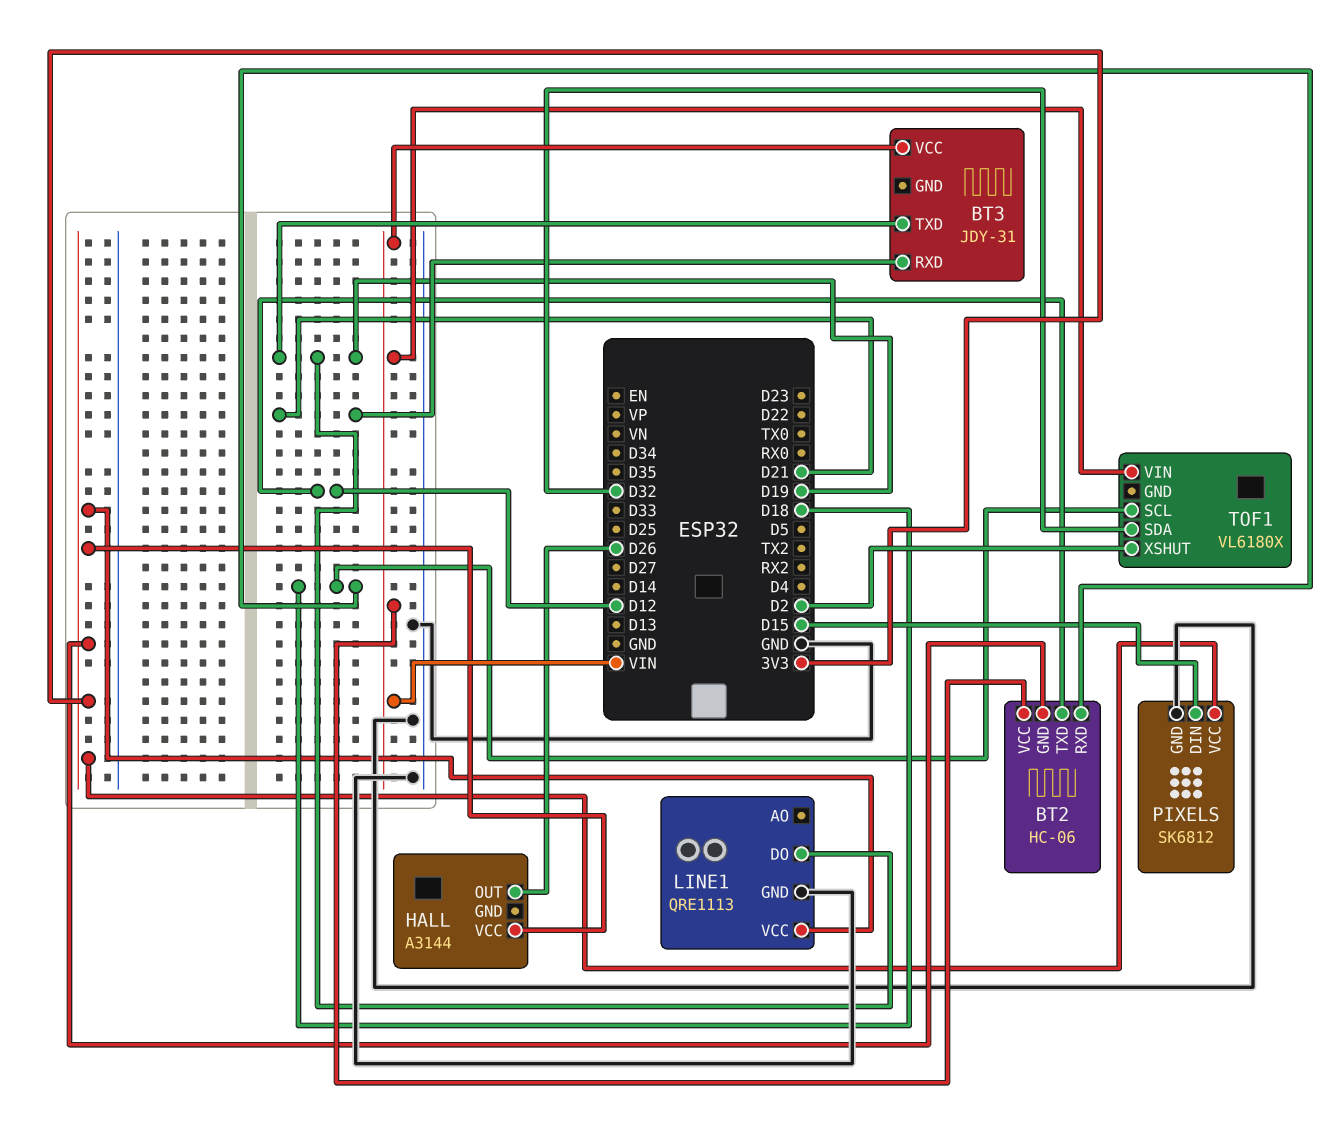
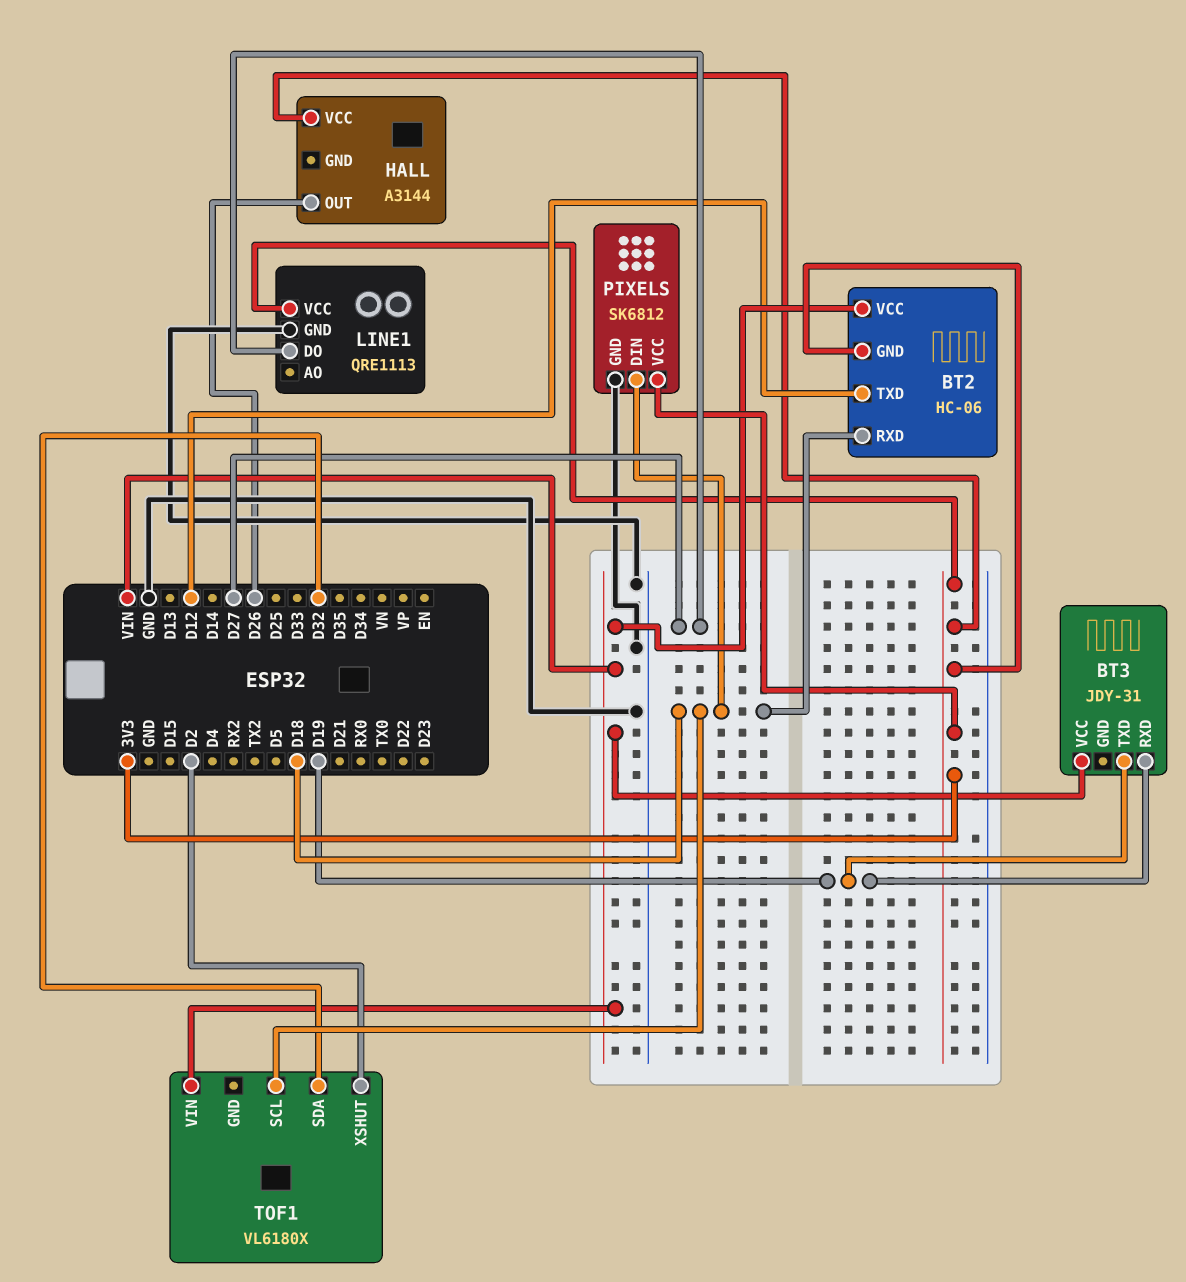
BT3 pin RXD: D21 -> D19
LINE1 pin DO: D19 -> D27
PIXELS pin DIN: D15 -> D18

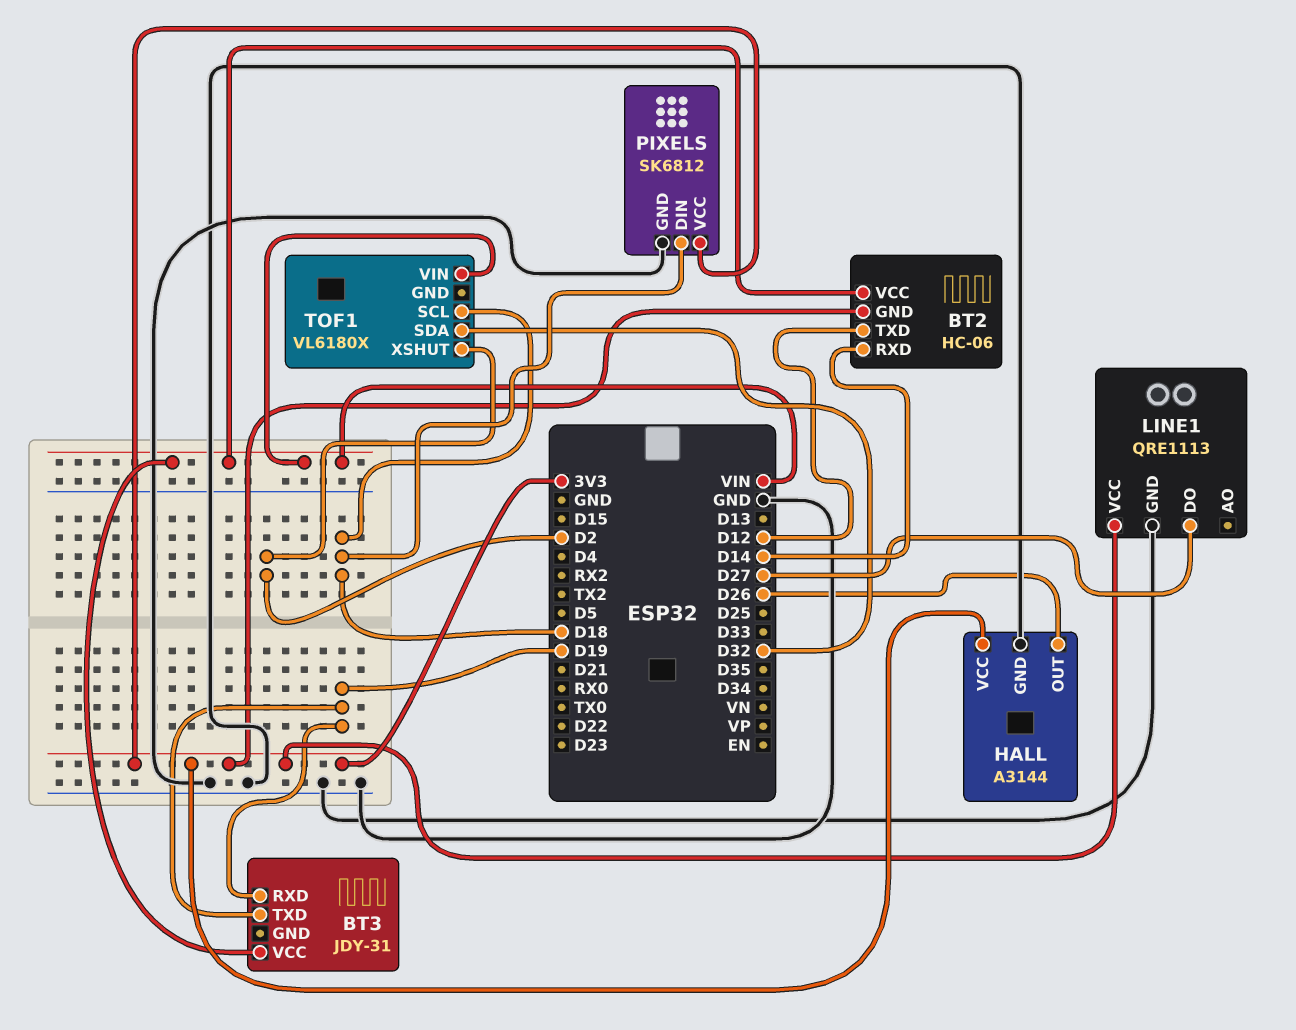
BT2 pin RXD: D18 -> D14
HALL pin GND: none -> GND

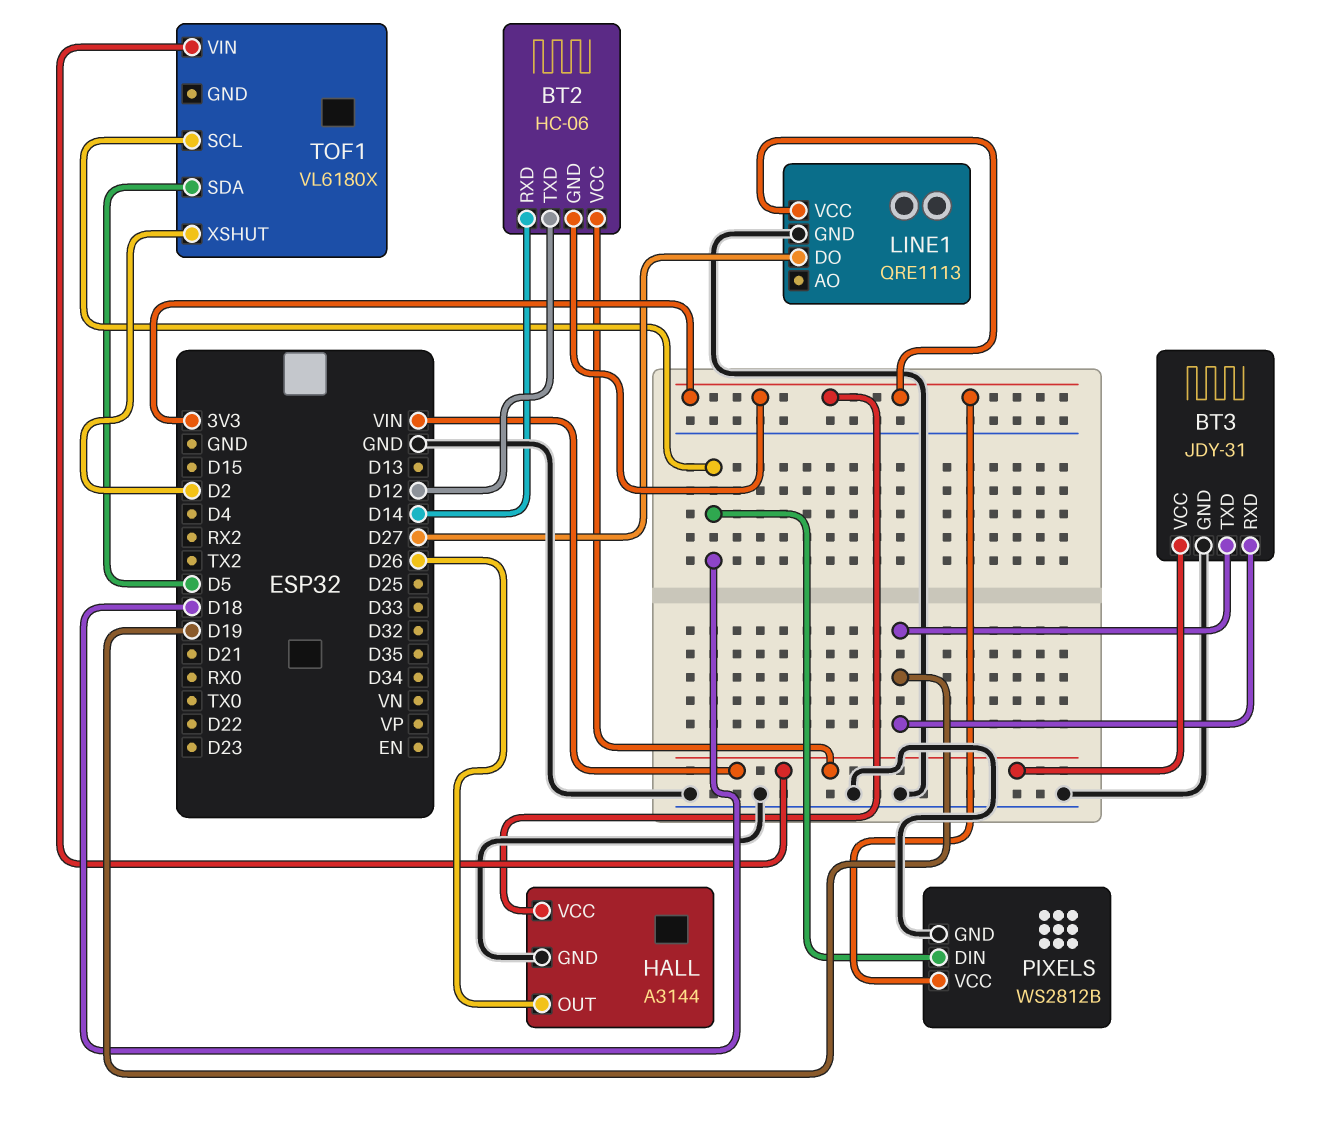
BT3 pin GND: none -> GND
PIXELS: SK6812 -> WS2812B
TOF1 pin SDA: D32 -> D5

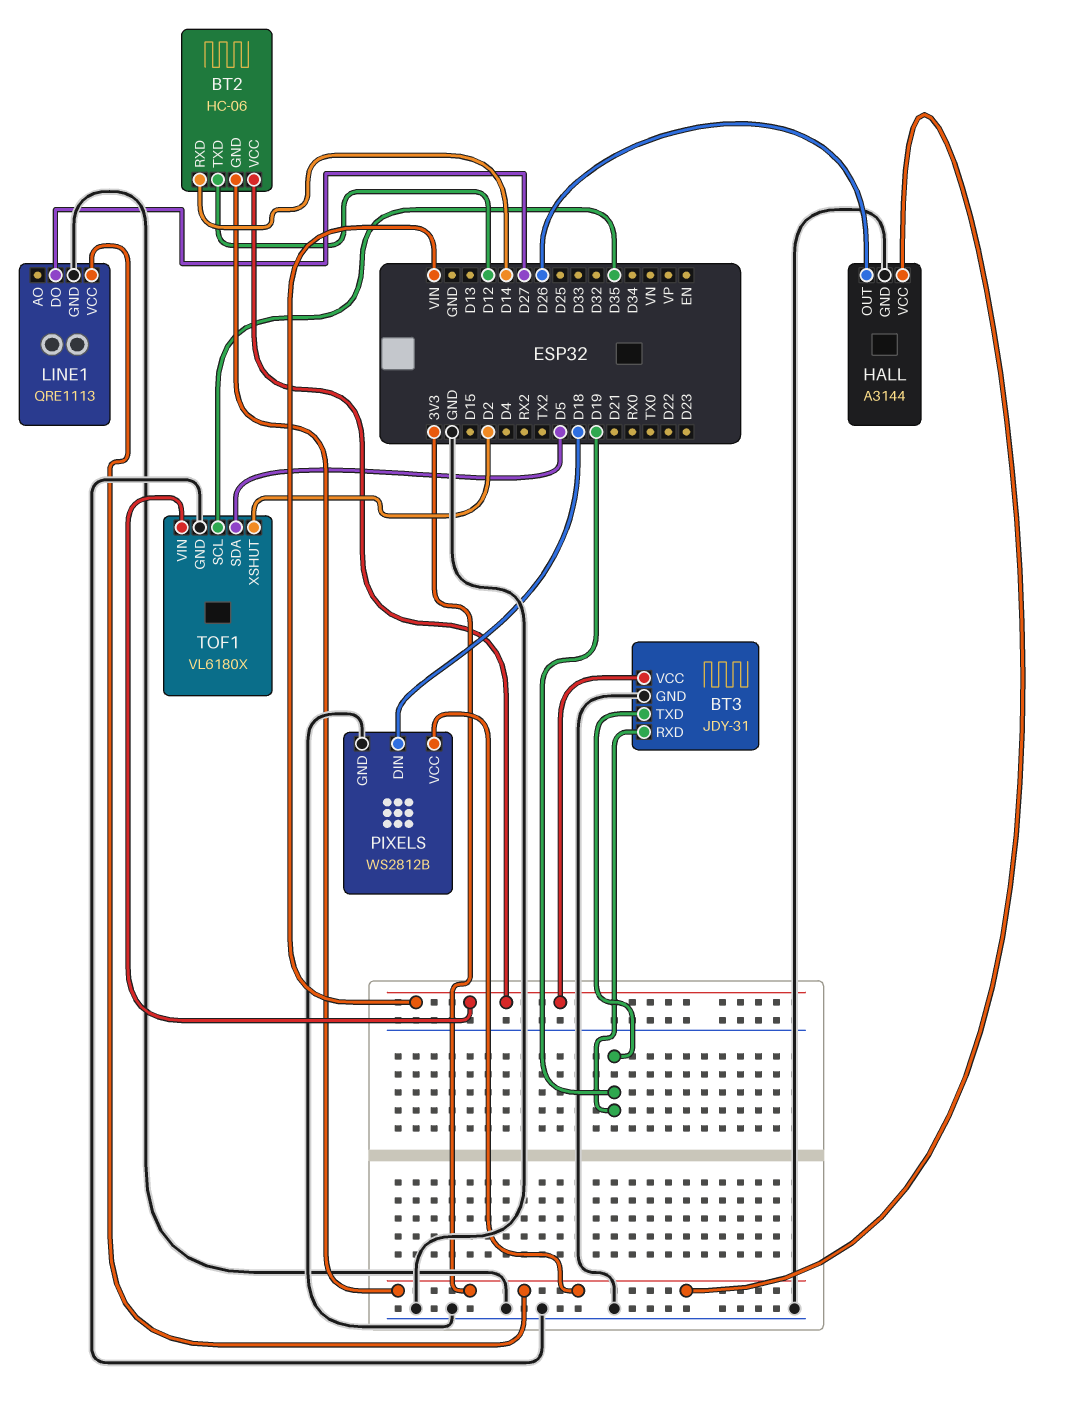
TOF1 pin GND: none -> GND
TOF1 pin SCL: D18 -> D35

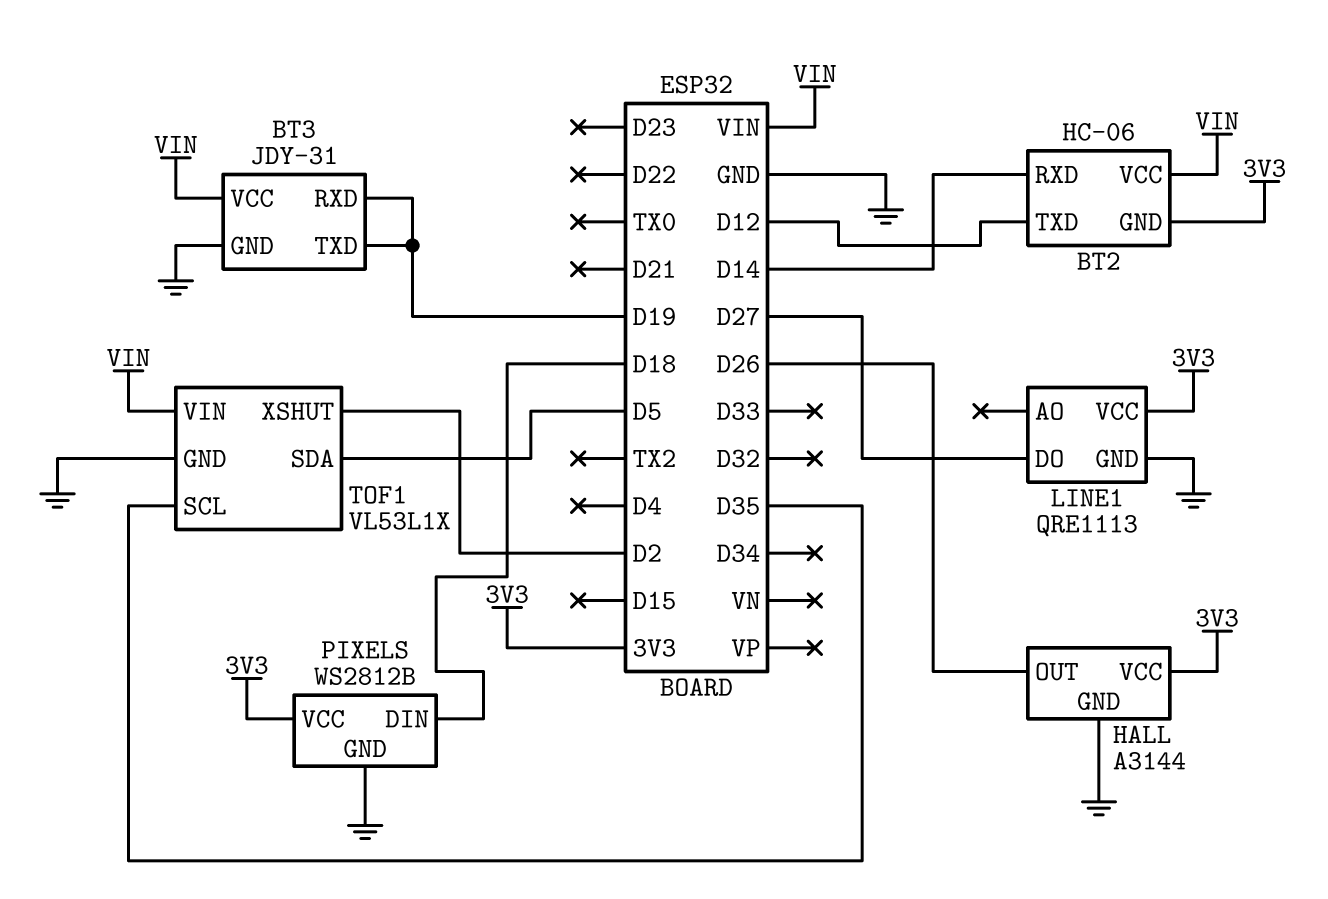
TOF1: VL6180X -> VL53L1X

